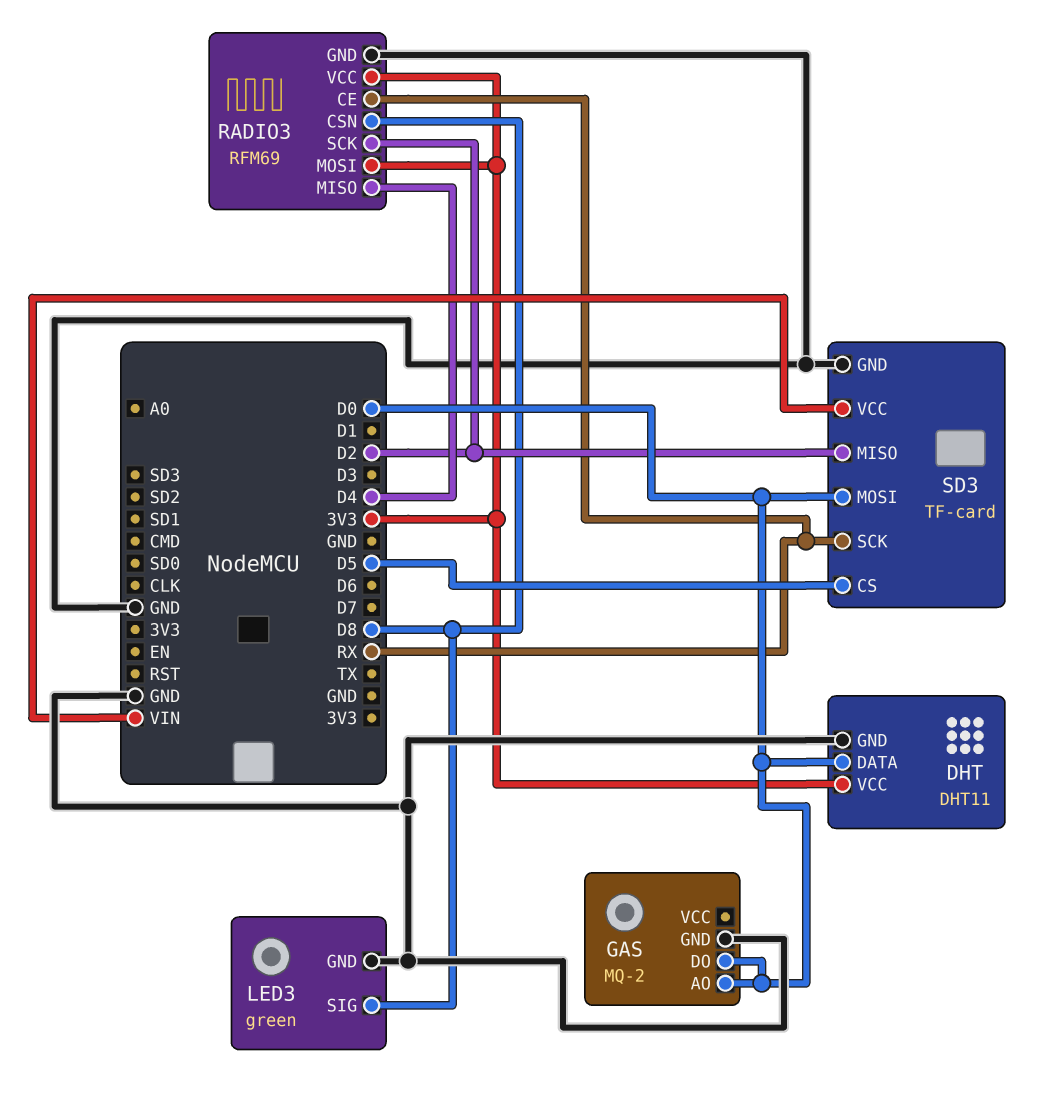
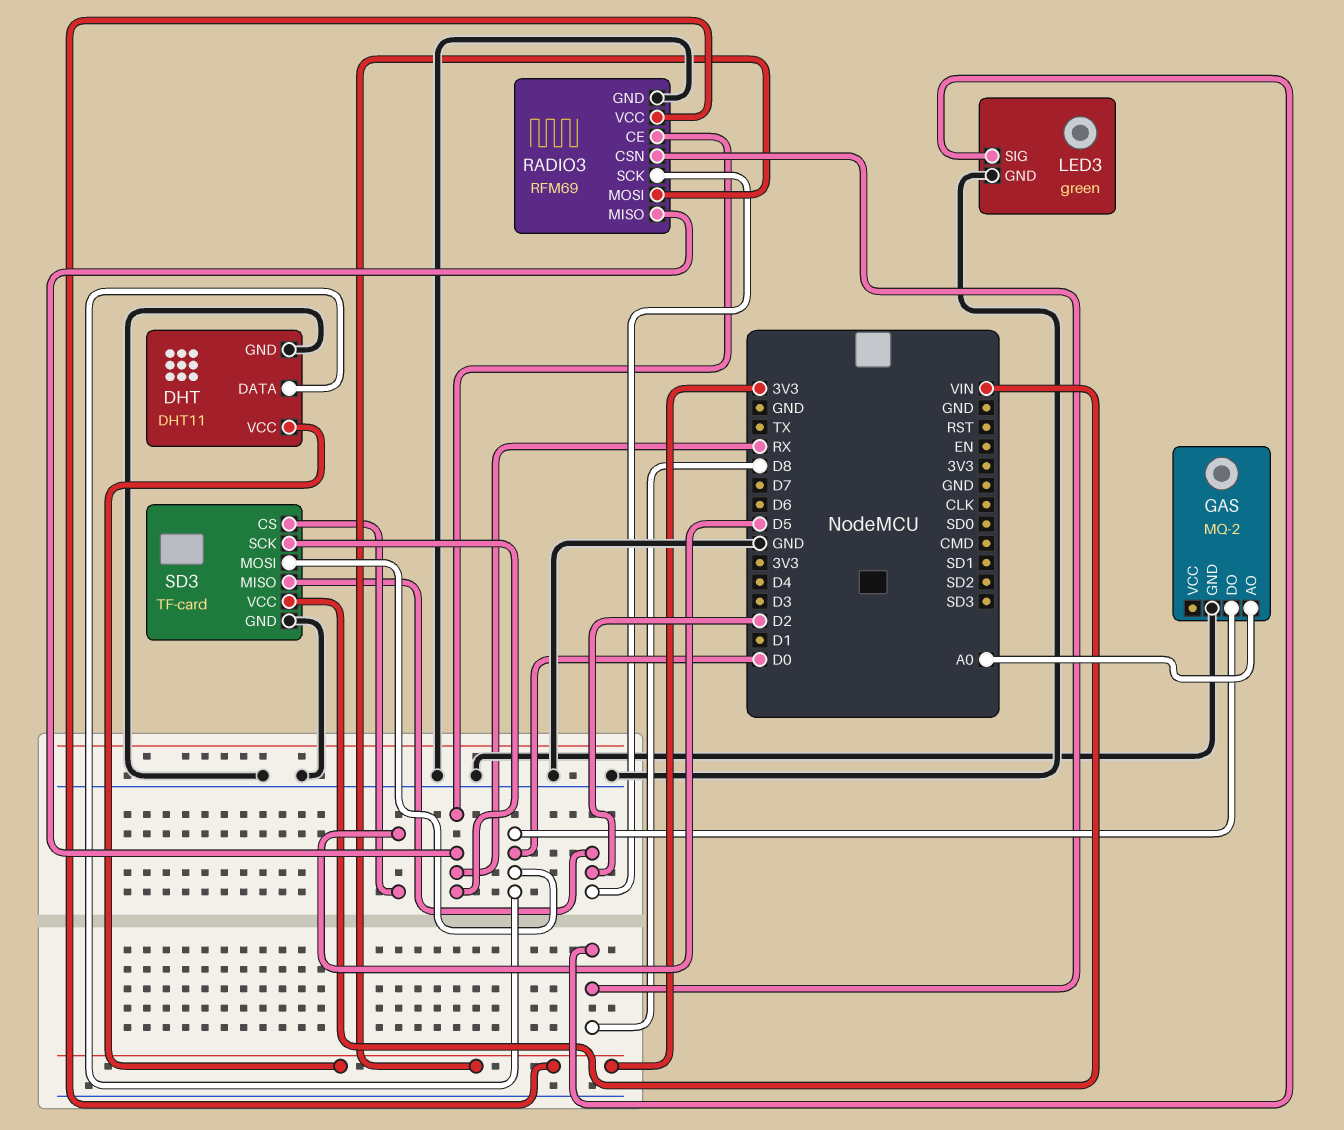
GAS pin AO: D0 -> A0
RADIO3 pin MISO: D4 -> RX

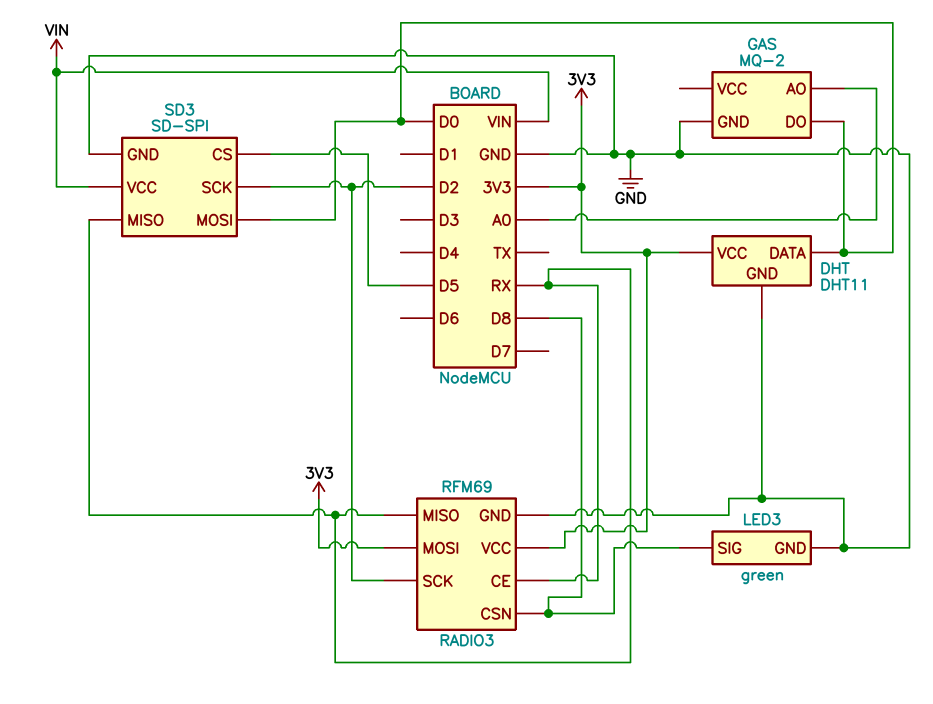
SD3: TF-card -> SD-SPI
SD3 pin MISO: D2 -> RX
SD3 pin SCK: RX -> D2

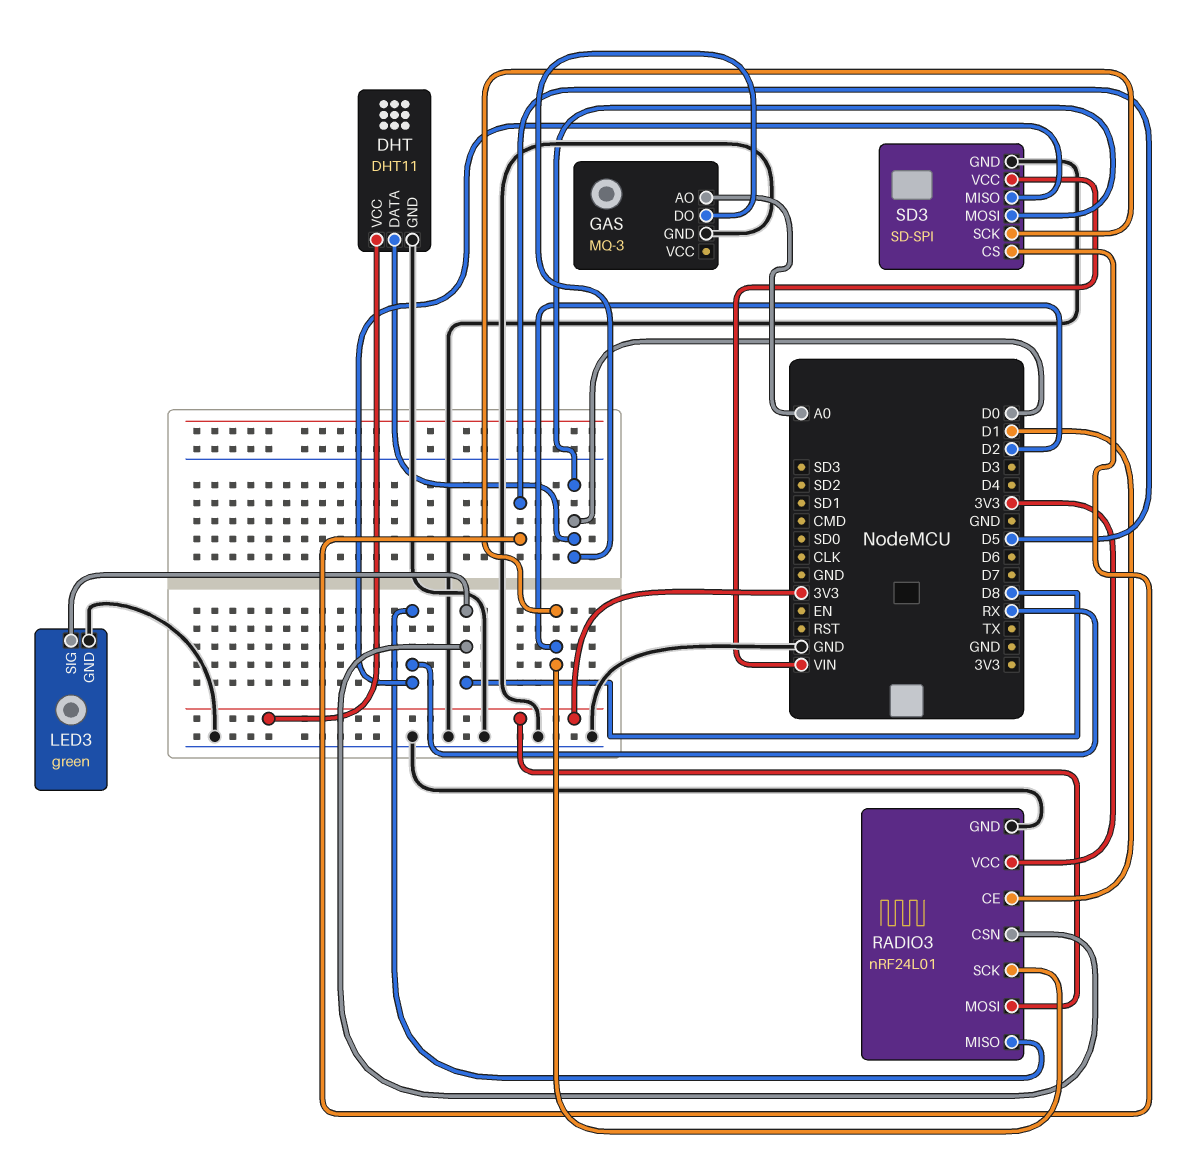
GAS: MQ-2 -> MQ-3
RADIO3: RFM69 -> nRF24L01
RADIO3 pin CE: RX -> D1

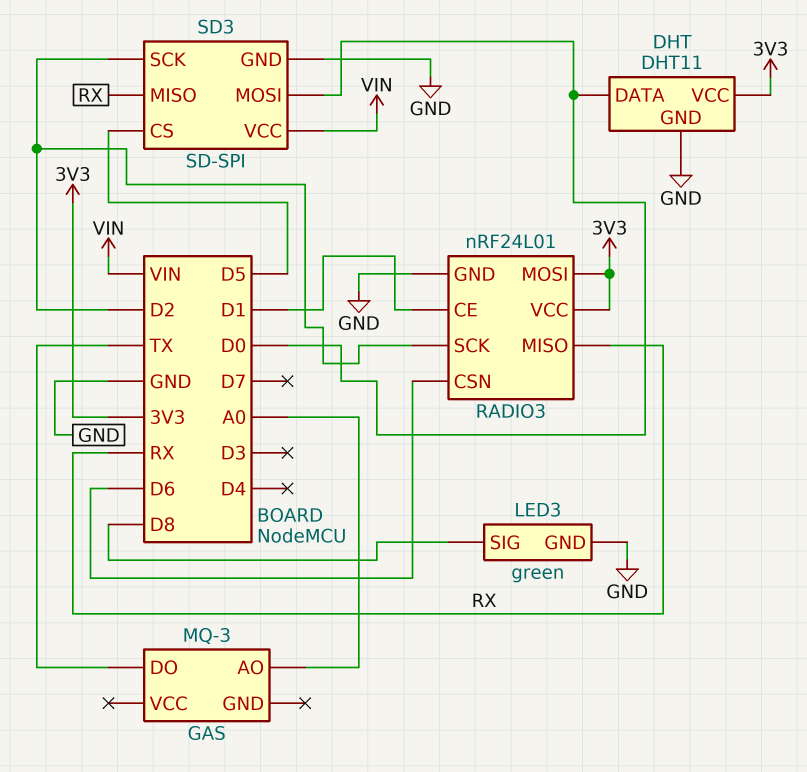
GAS pin DO: D0 -> TX
GAS pin GND: GND -> none
RADIO3 pin CSN: D8 -> D6

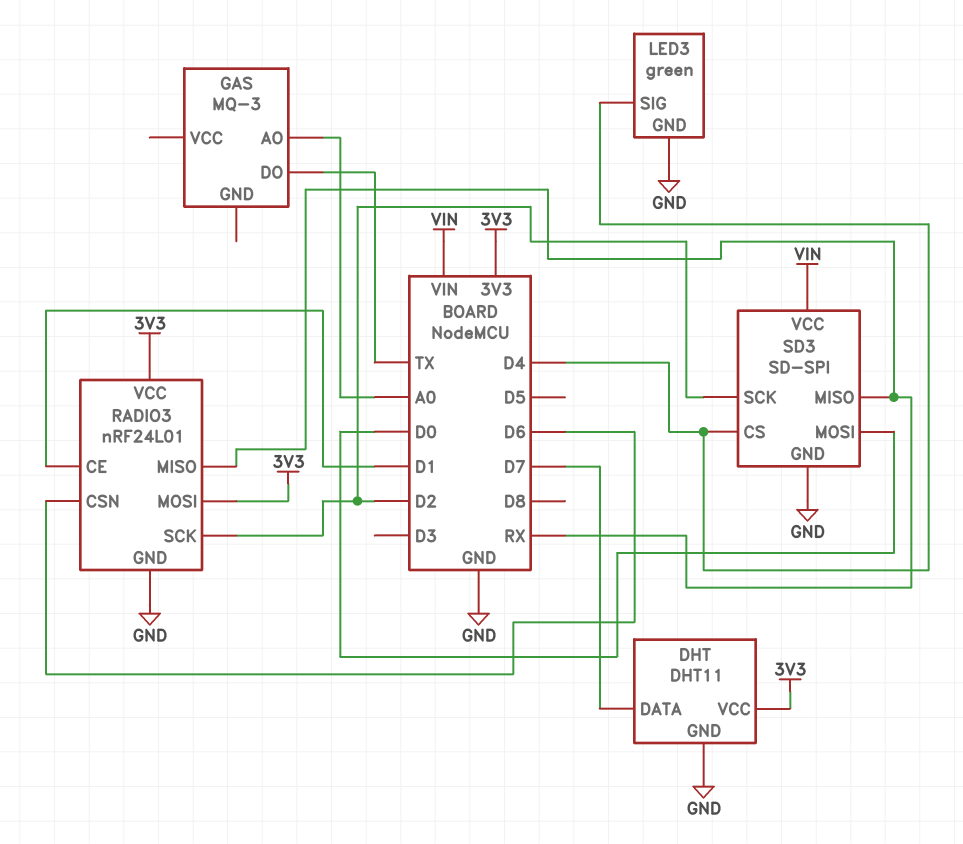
DHT pin DATA: D0 -> D7
LED3 pin SIG: D8 -> D4
SD3 pin CS: D5 -> D4

